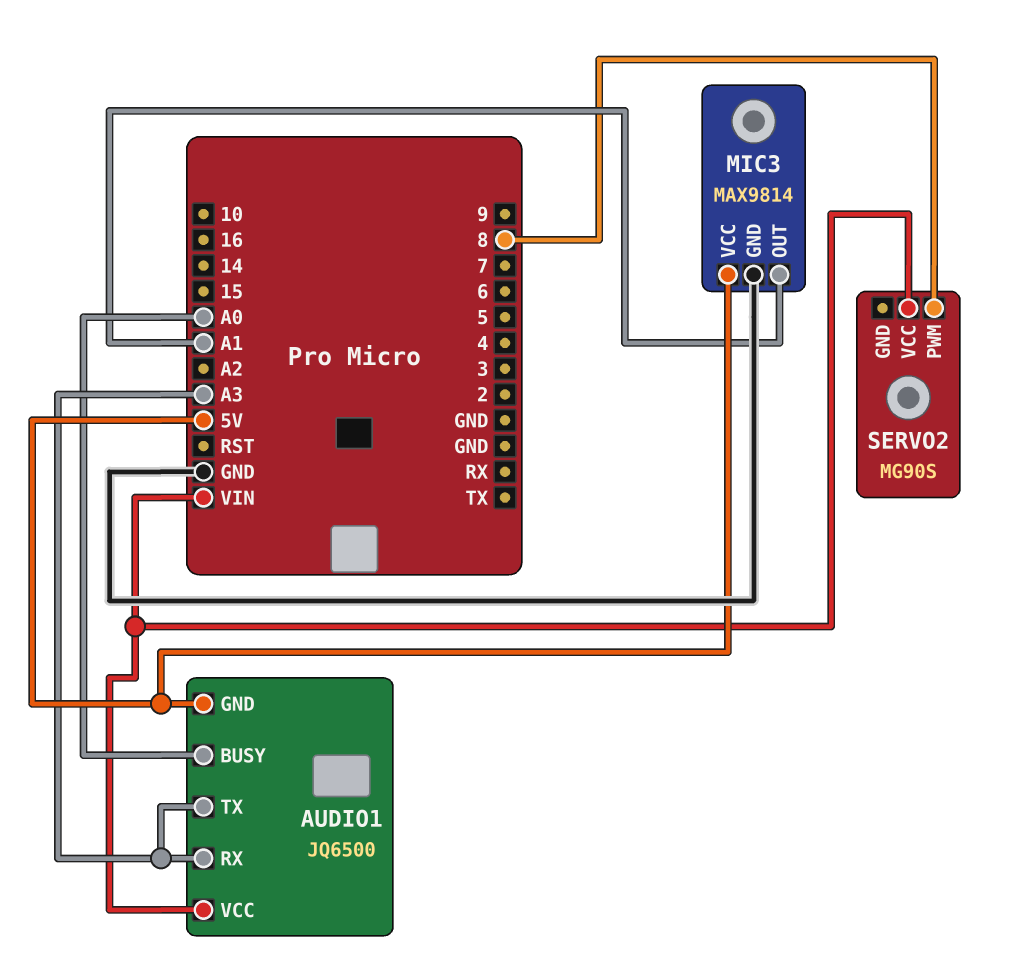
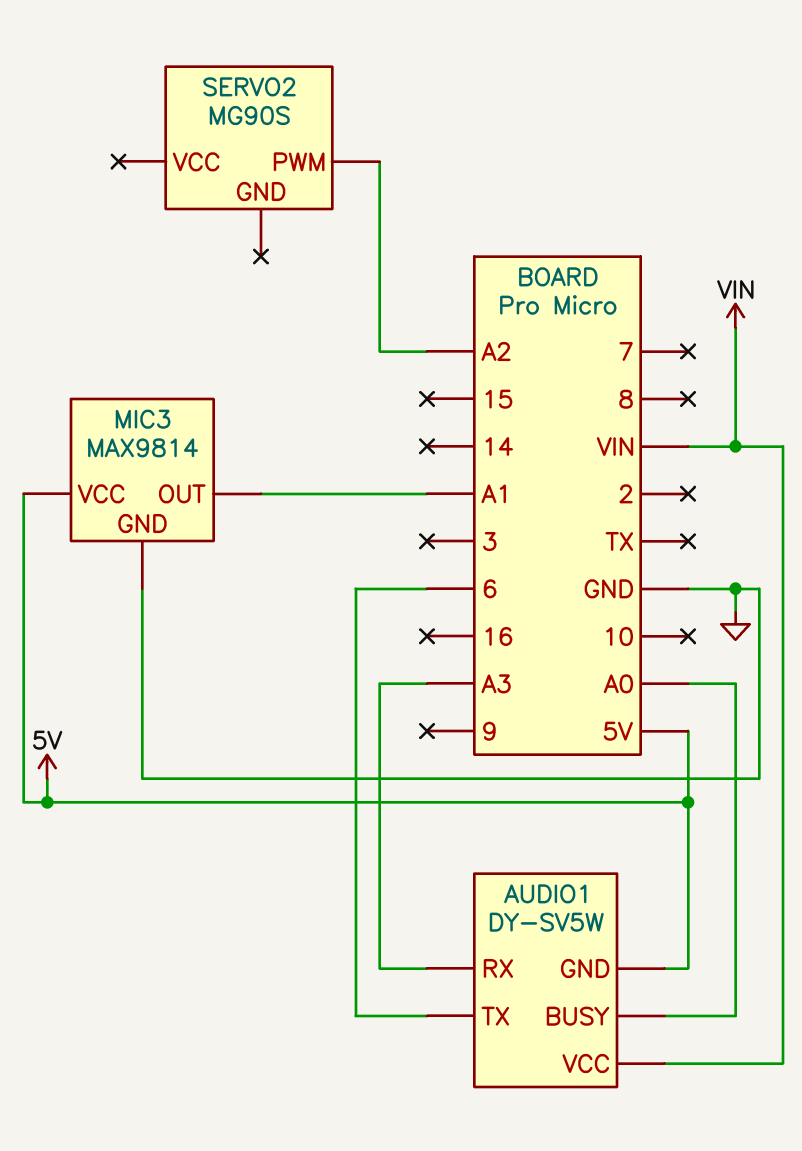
AUDIO1: JQ6500 -> DY-SV5W
AUDIO1 pin TX: A3 -> 6
SERVO2 pin PWM: 8 -> A2
SERVO2 pin VCC: VIN -> none

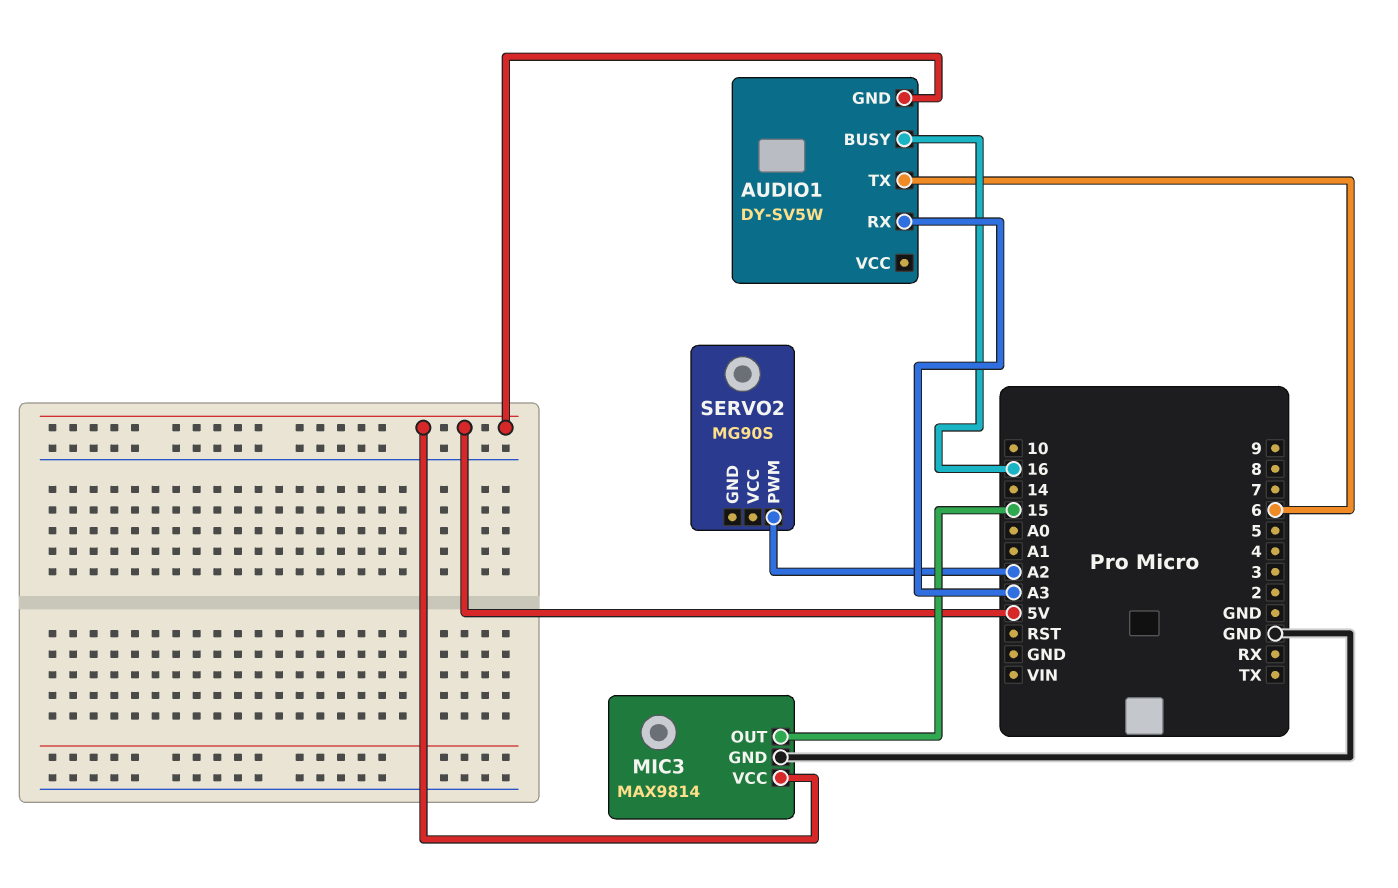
AUDIO1 pin BUSY: A0 -> 16
AUDIO1 pin VCC: VIN -> none
MIC3 pin OUT: A1 -> 15

